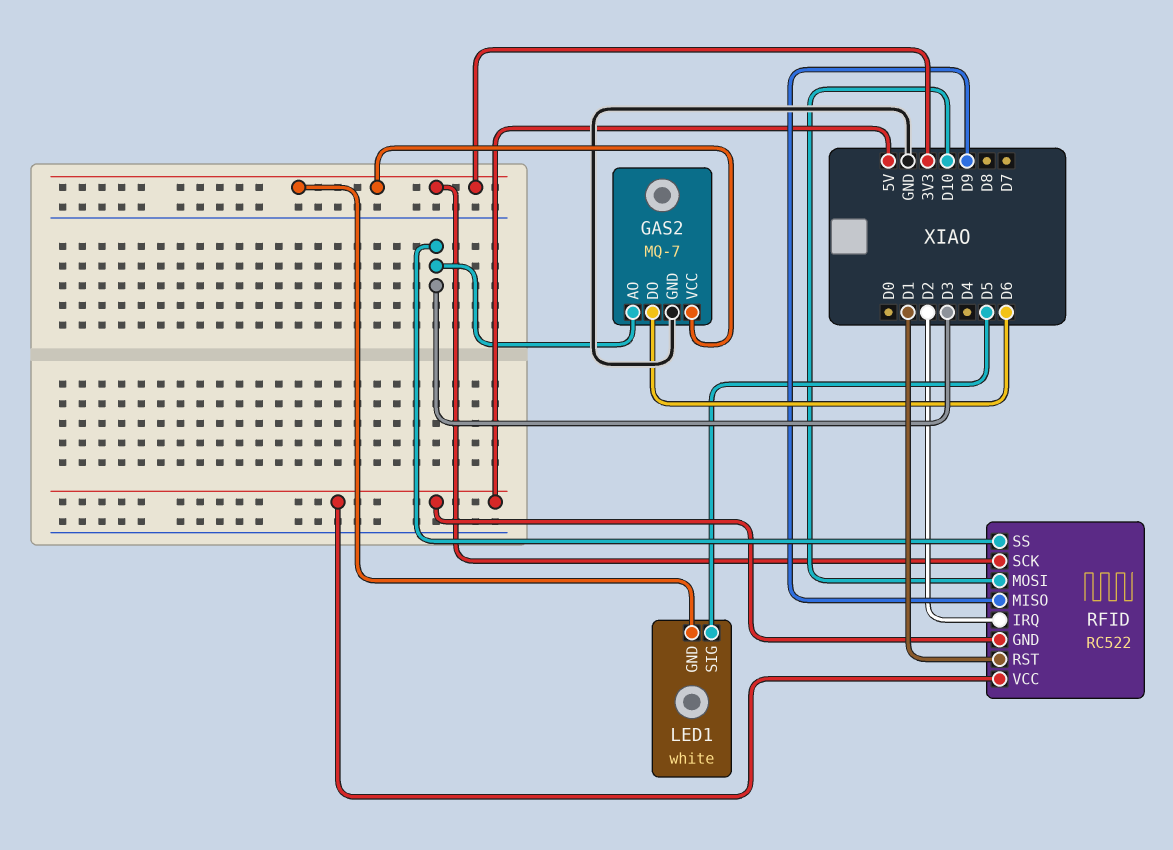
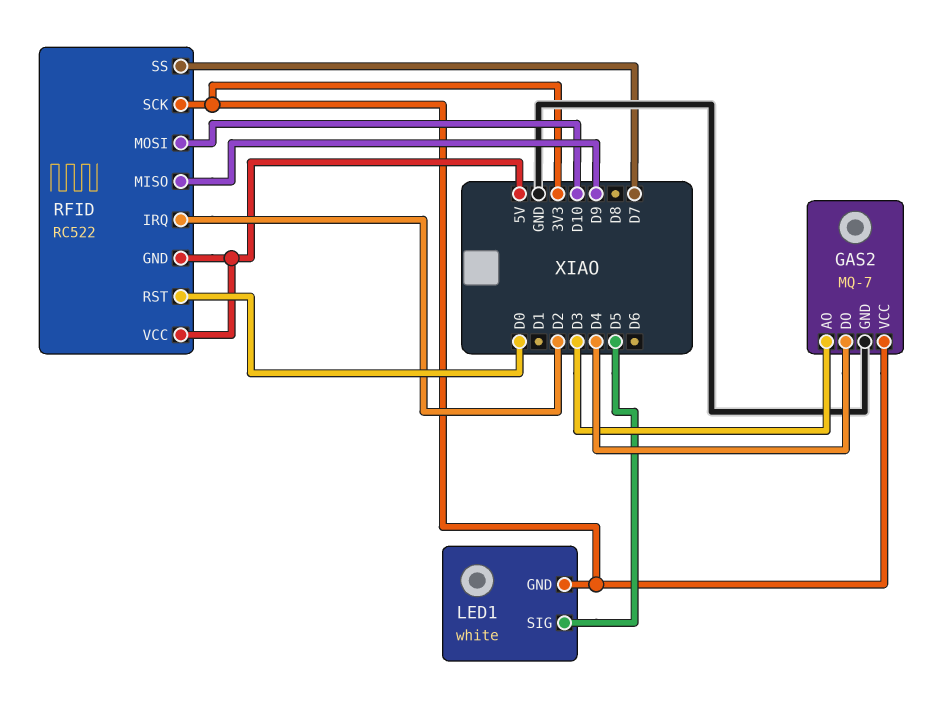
GAS2 pin DO: D6 -> D4
RFID pin RST: D1 -> D0
RFID pin SS: D3 -> D7

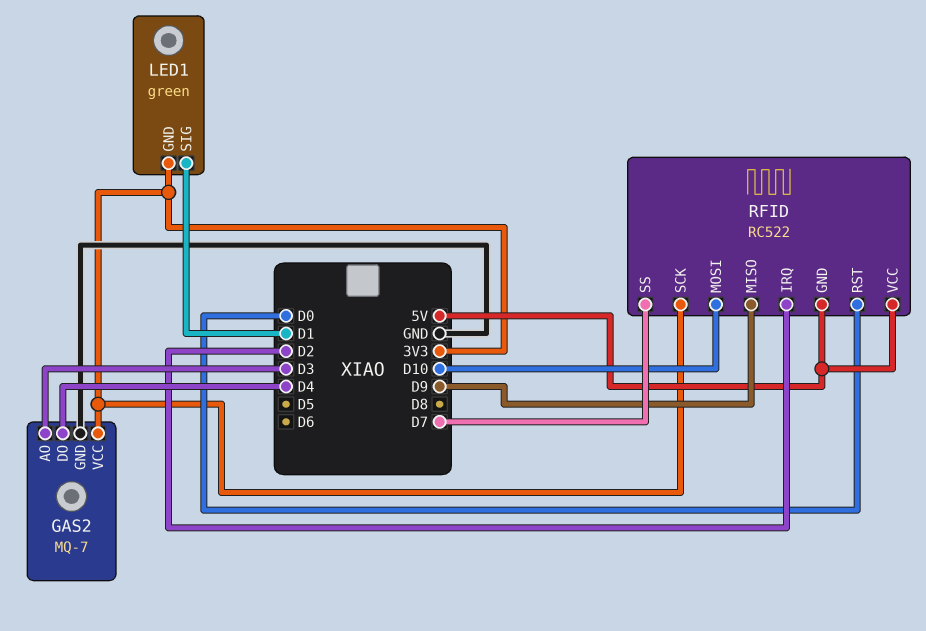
LED1: white -> green
LED1 pin SIG: D5 -> D1

